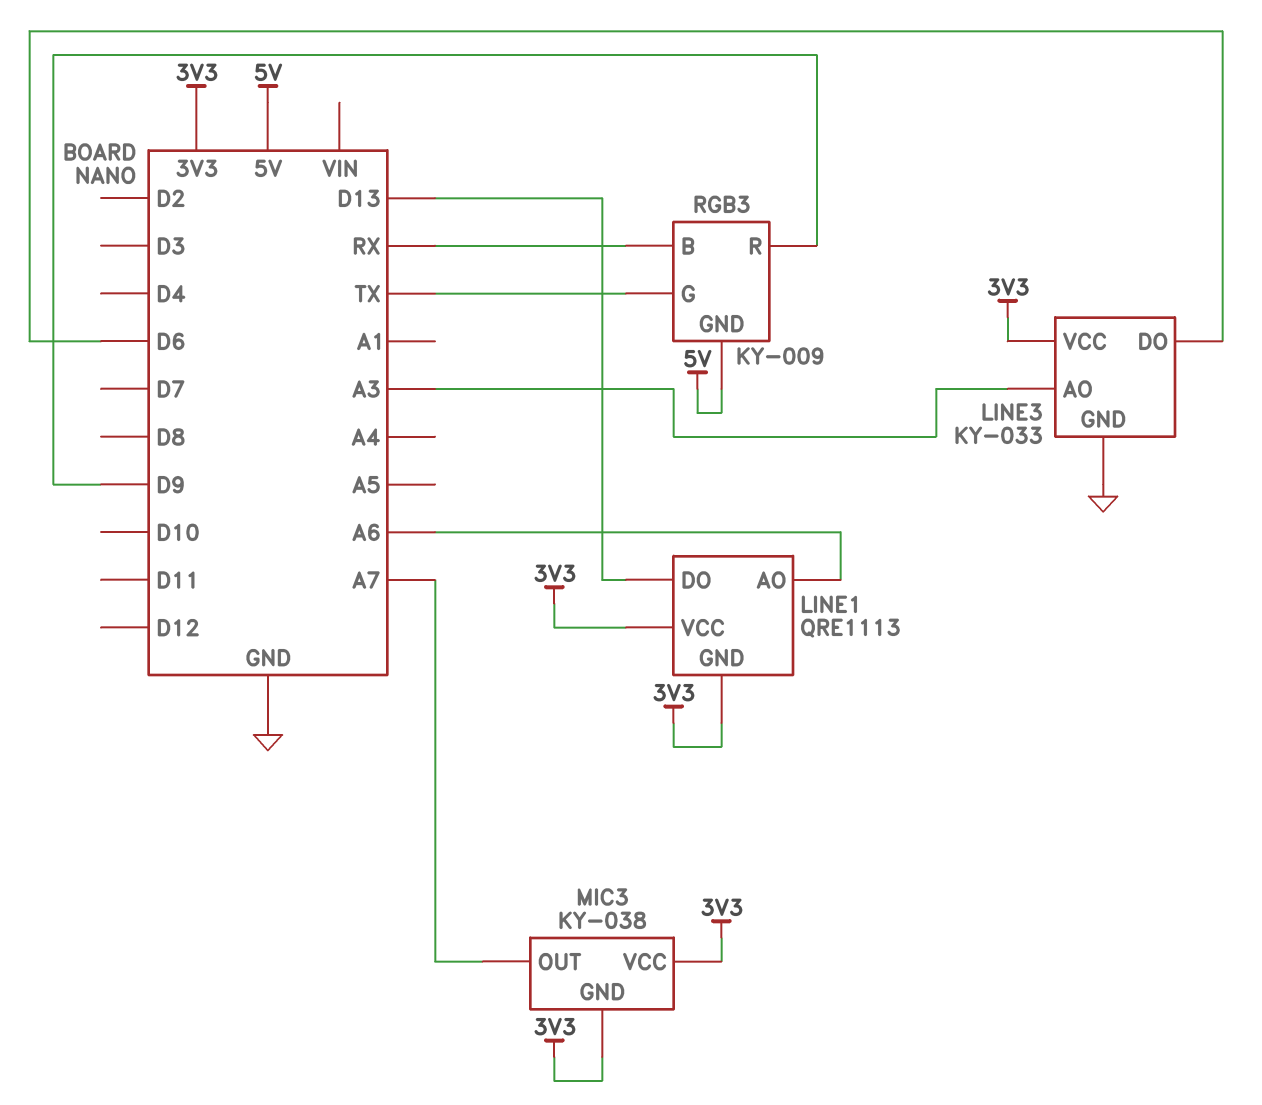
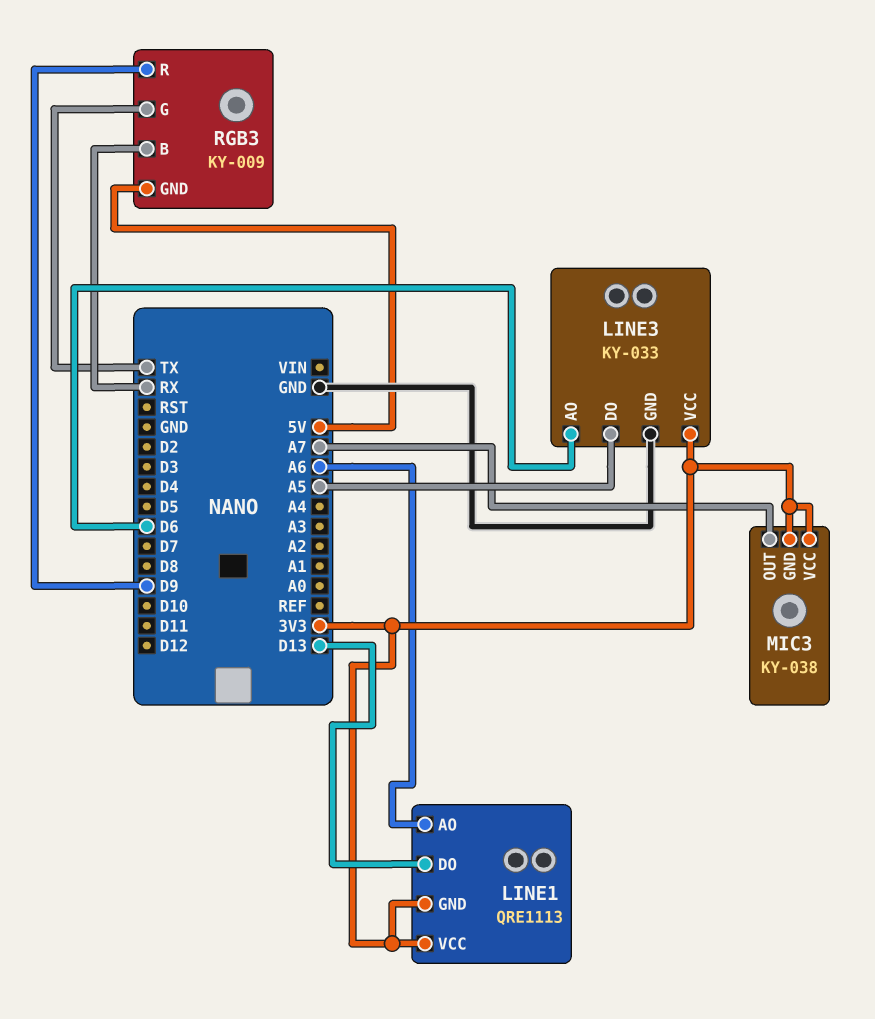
LINE3 pin AO: A3 -> D6
LINE3 pin DO: D6 -> A5

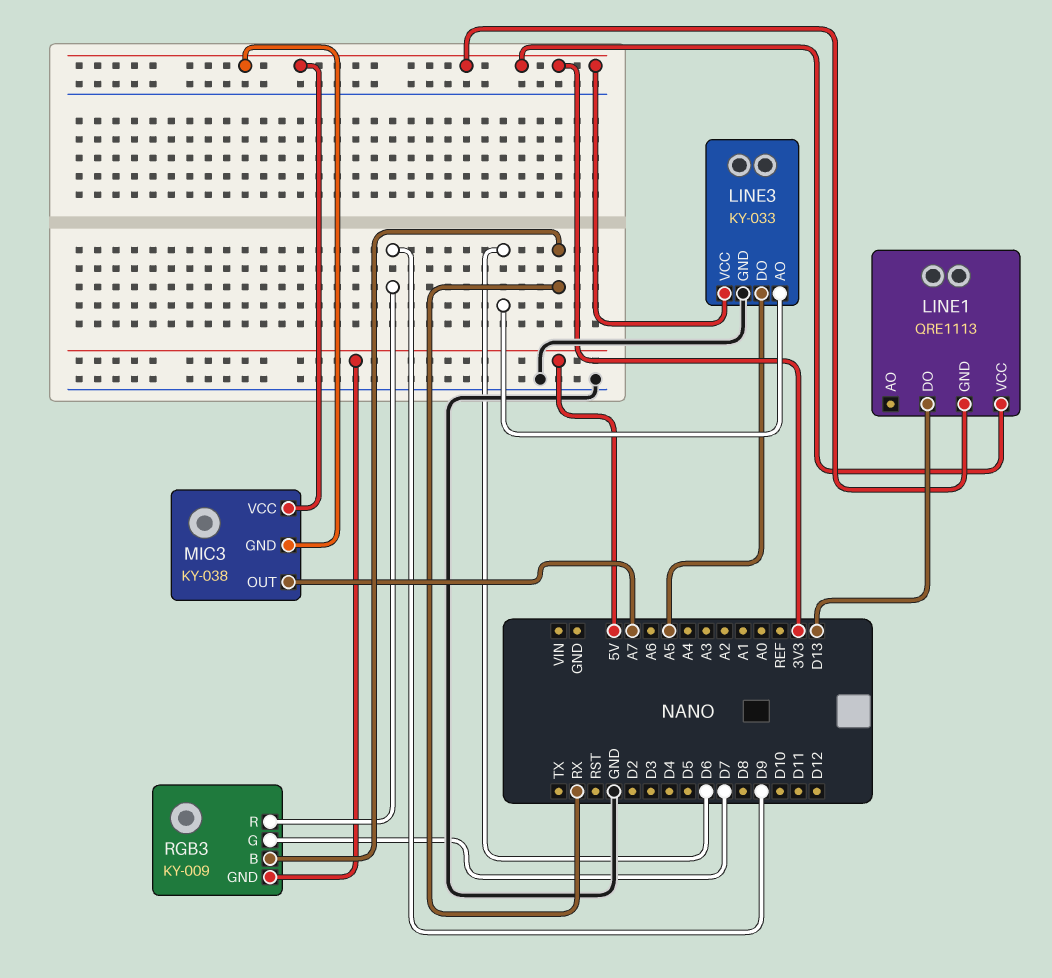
LINE1 pin AO: A6 -> none
RGB3 pin G: TX -> D7

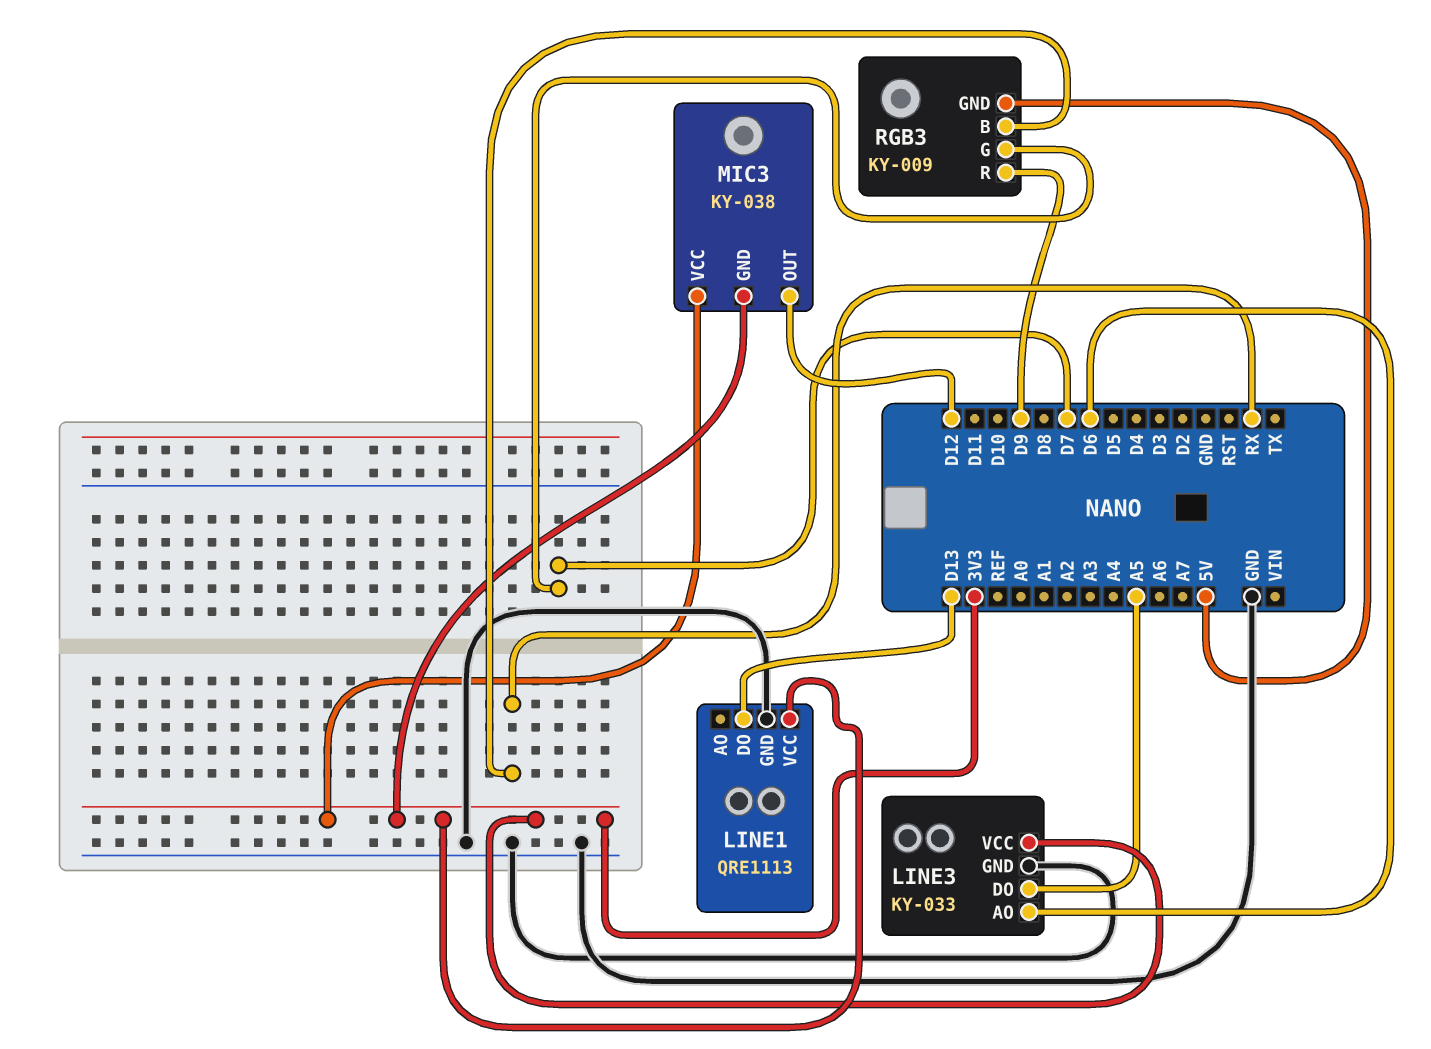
LINE1 pin GND: 3V3 -> GND
MIC3 pin OUT: A7 -> D12

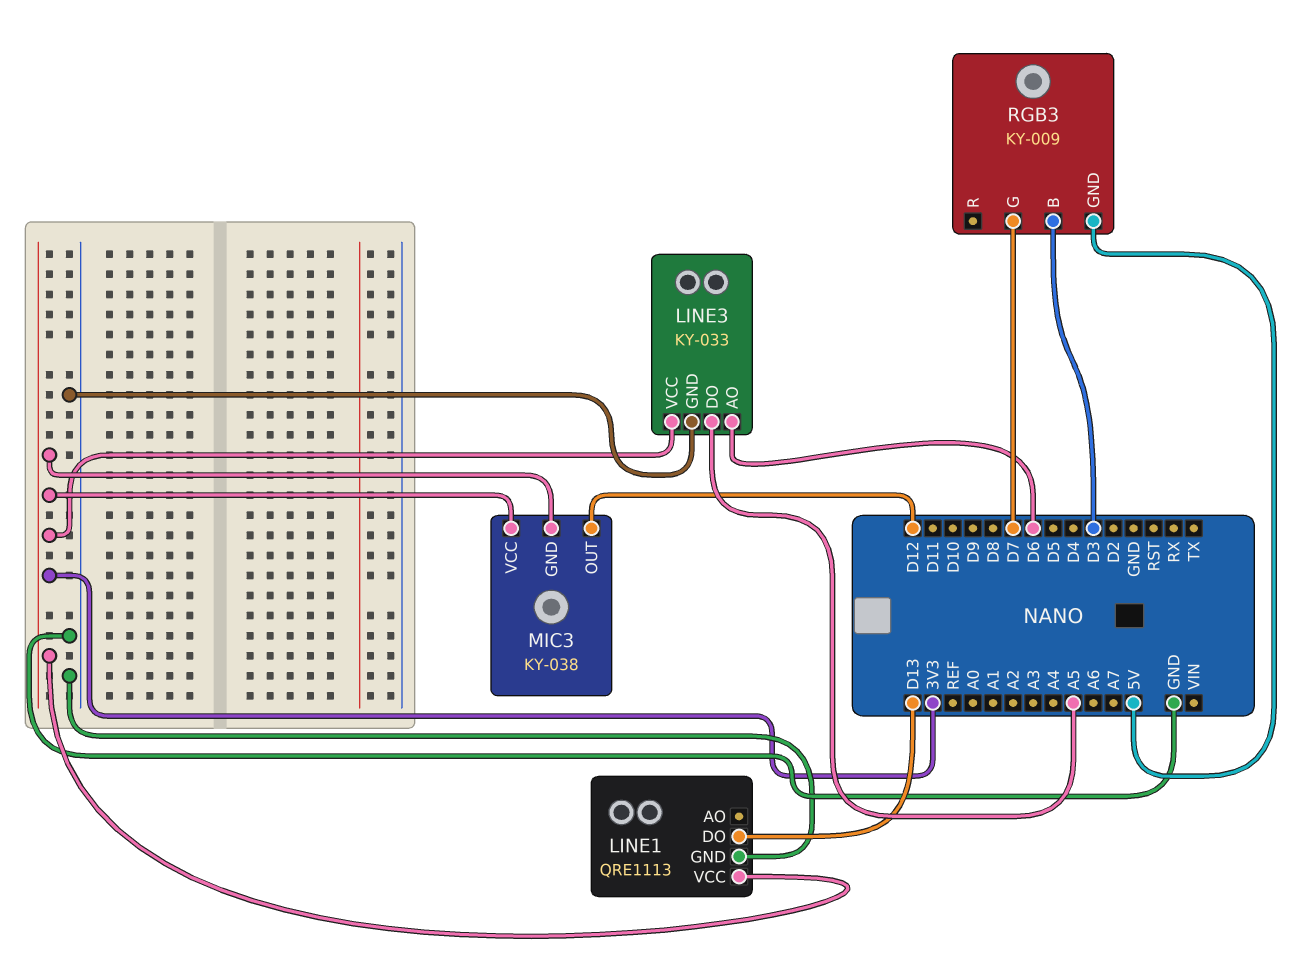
RGB3 pin B: RX -> D3
RGB3 pin R: D9 -> none

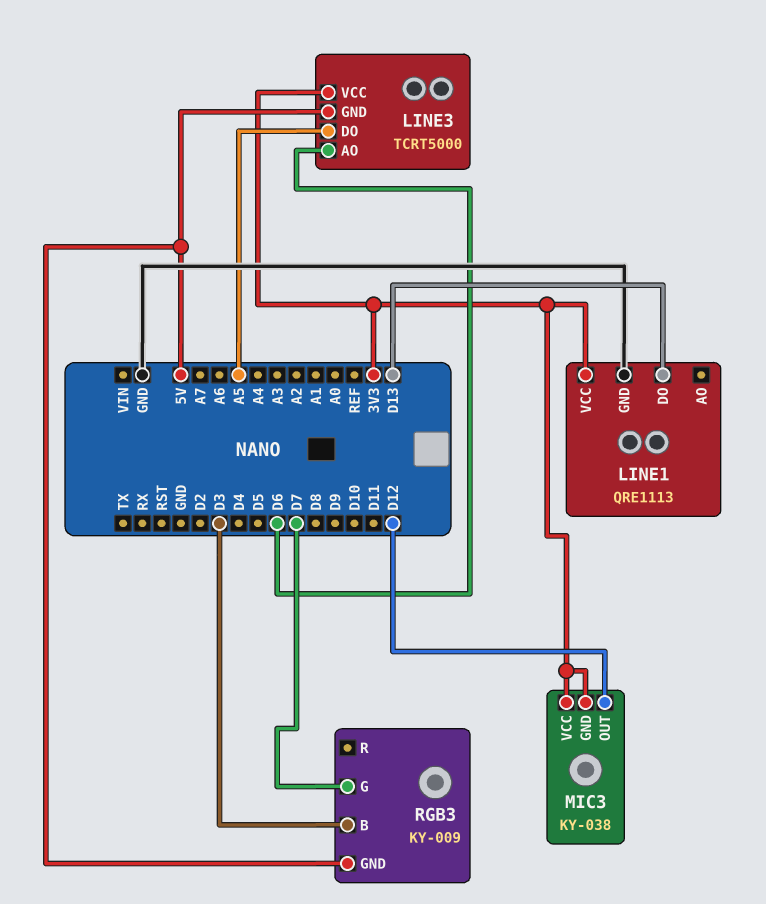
LINE3: KY-033 -> TCRT5000
LINE3 pin GND: GND -> 5V

